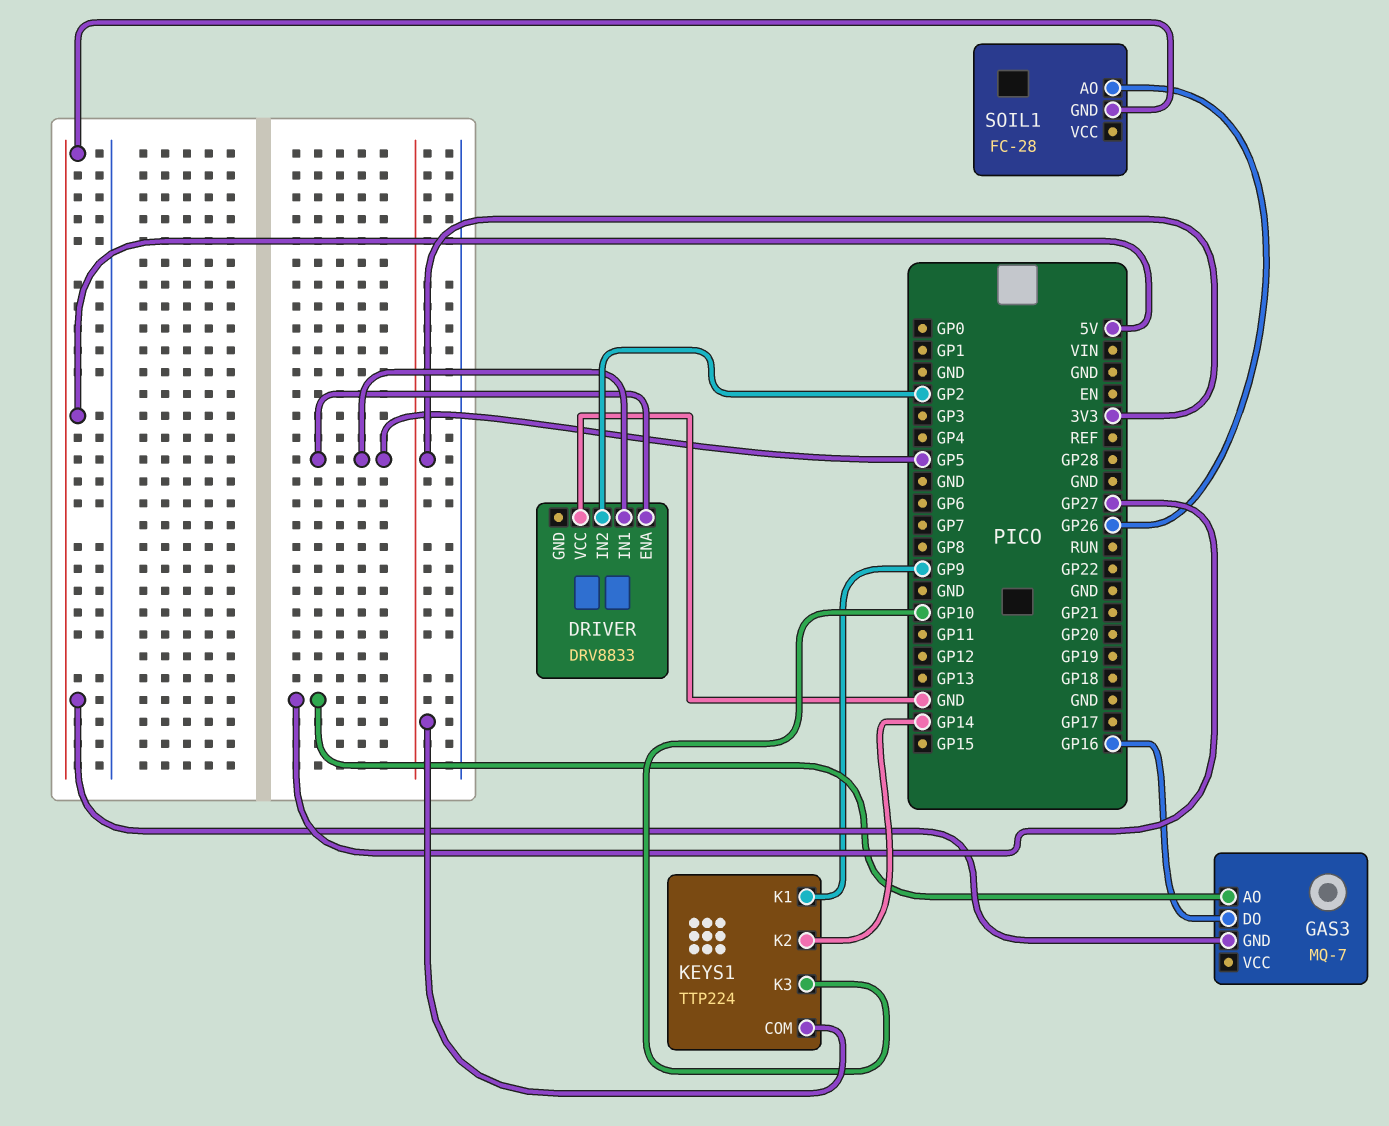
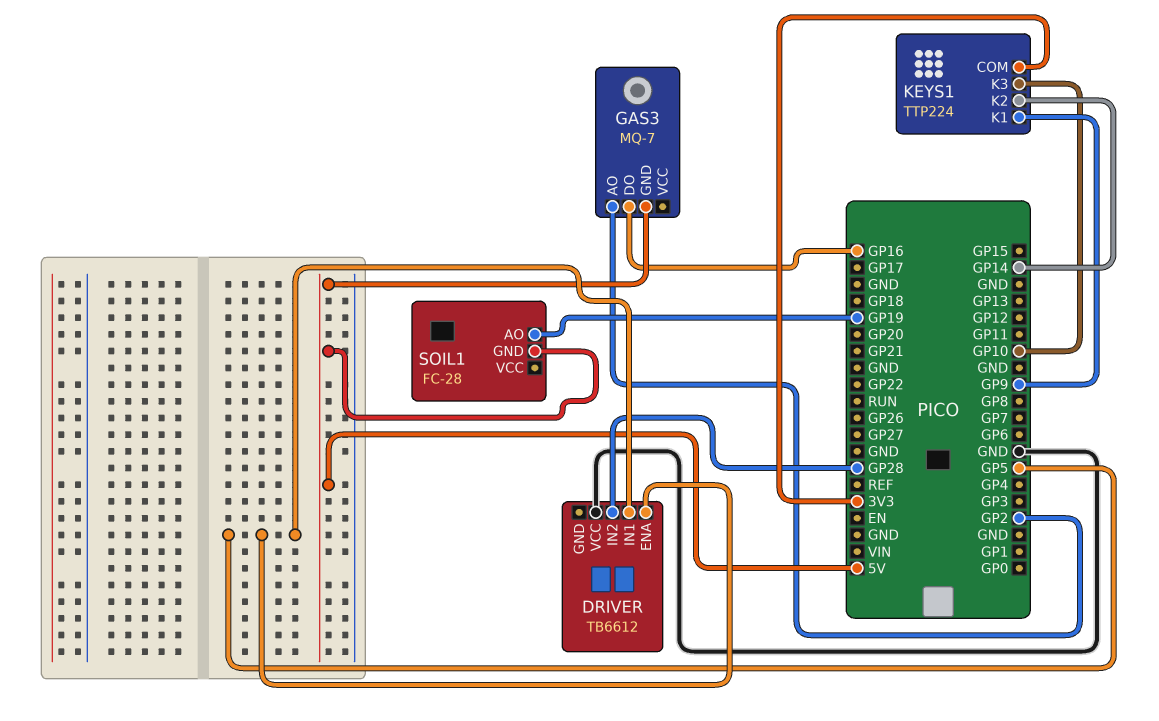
DRIVER: DRV8833 -> TB6612
DRIVER pin IN2: GP2 -> GP28
GAS3 pin AO: GP27 -> GP2
SOIL1 pin AO: GP26 -> GP19

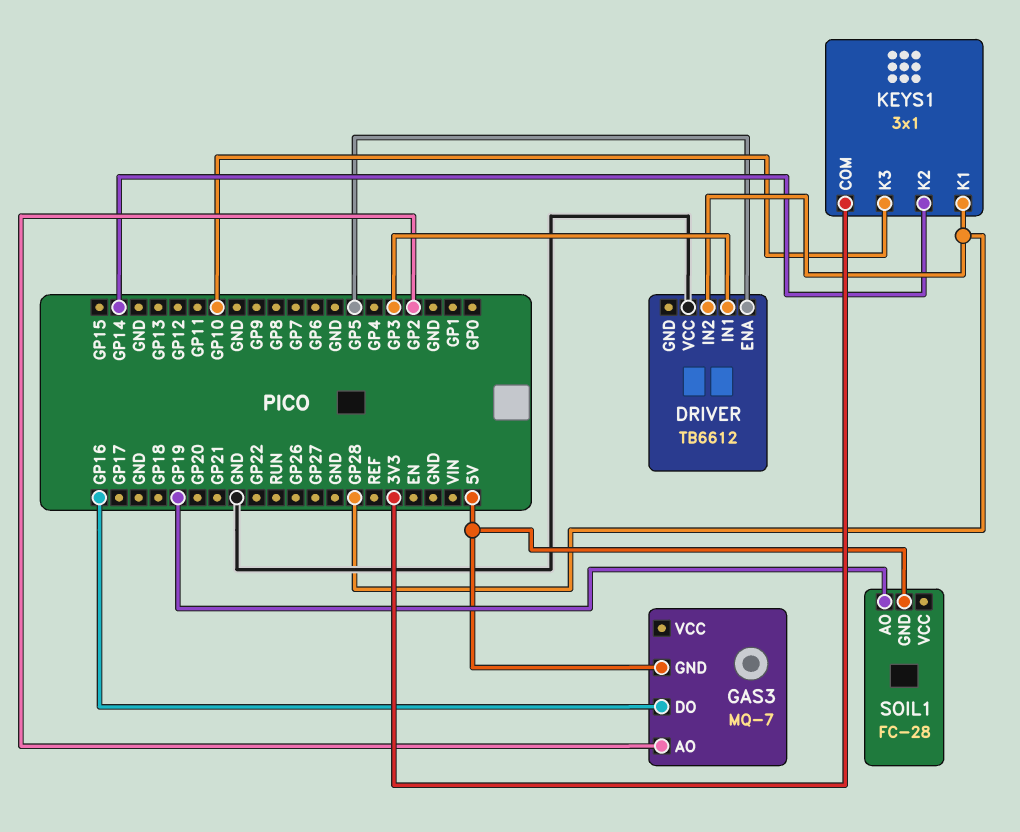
DRIVER pin IN1: GP5 -> GP3
KEYS1: TTP224 -> 3x1
KEYS1 pin K1: GP9 -> GP28

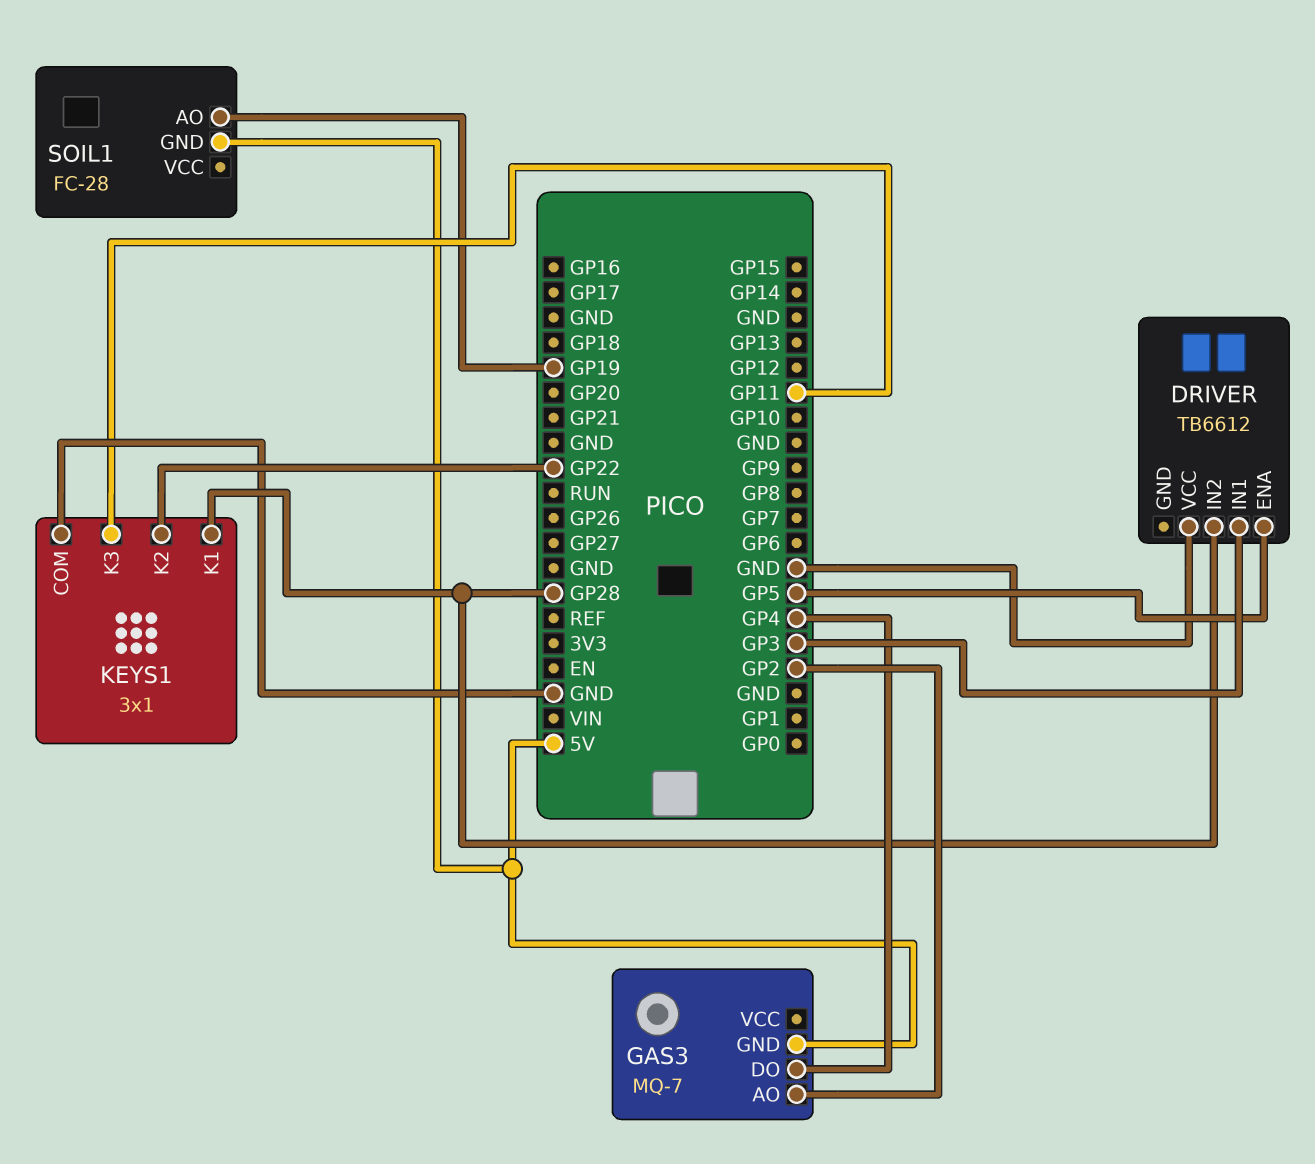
GAS3 pin DO: GP16 -> GP4
KEYS1 pin COM: 3V3 -> GND
KEYS1 pin K2: GP14 -> GP22
KEYS1 pin K3: GP10 -> GP11

